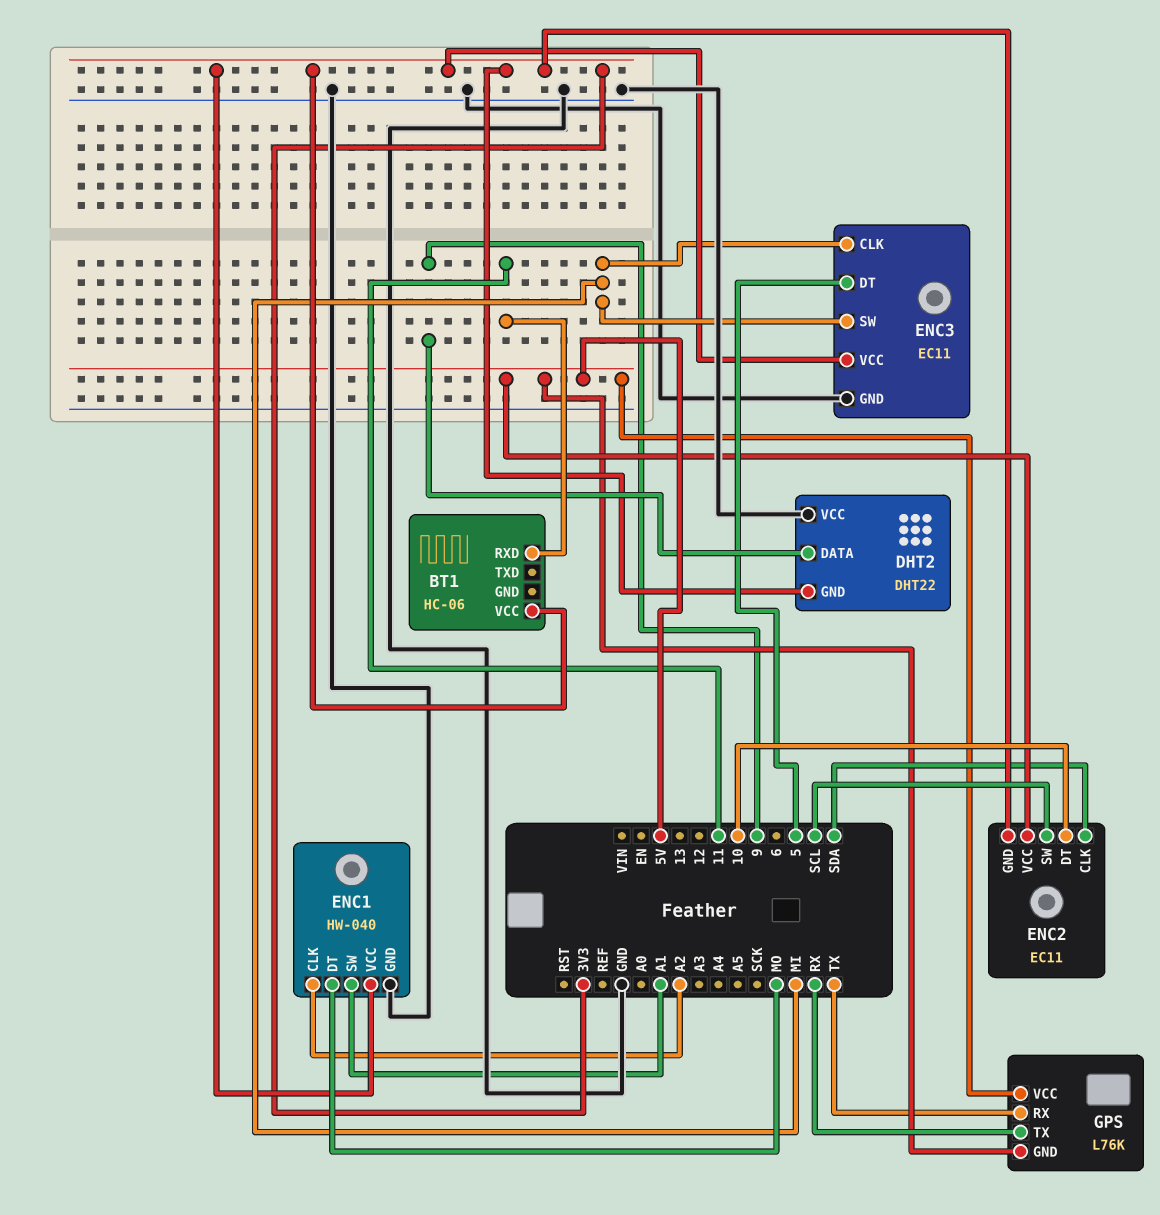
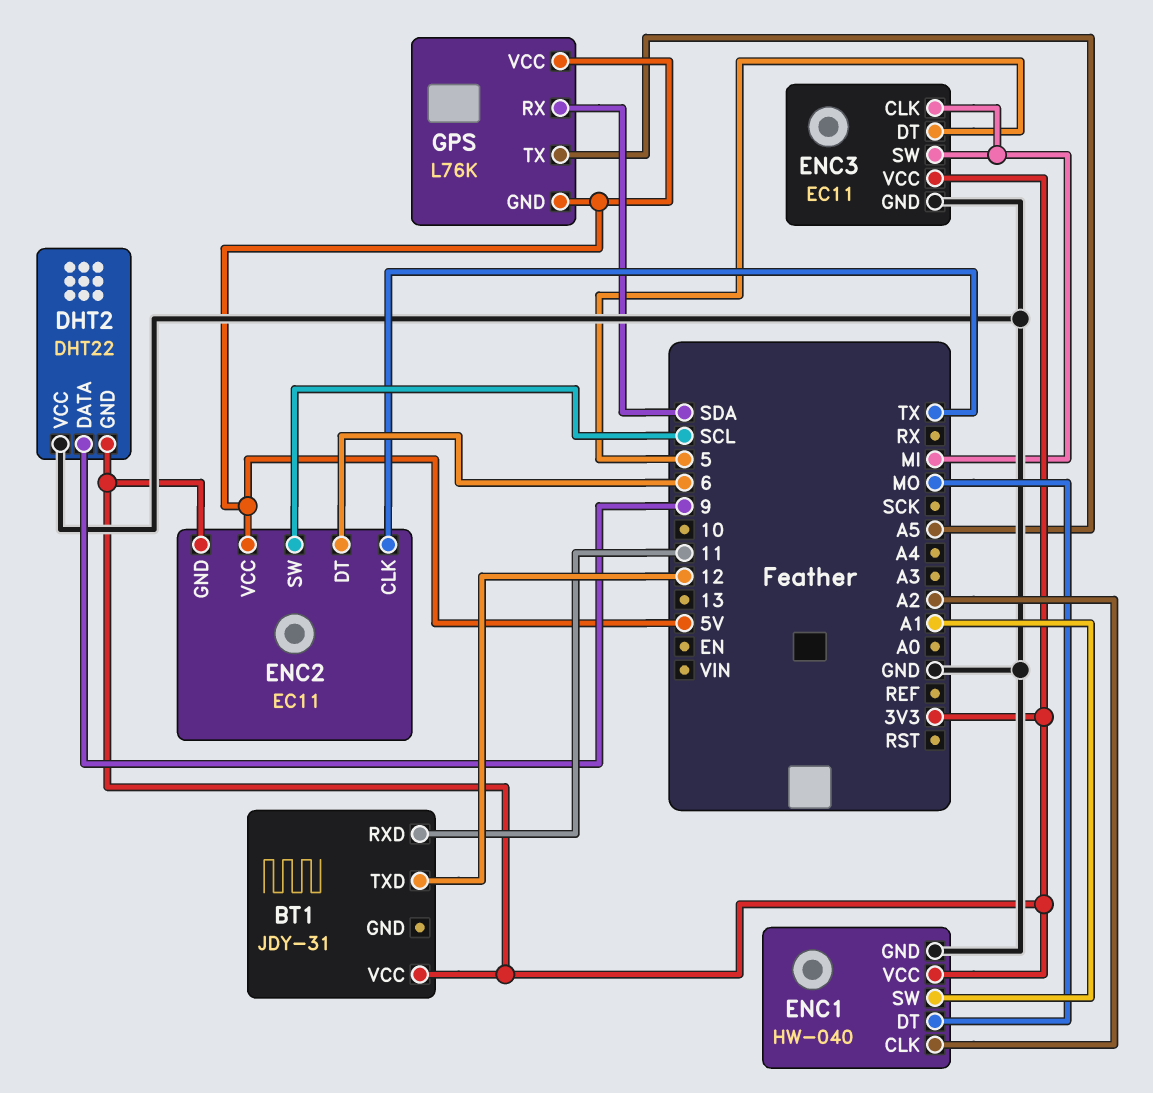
BT1: HC-06 -> JDY-31
BT1 pin TXD: none -> 12
ENC2 pin CLK: SDA -> TX
ENC2 pin DT: 10 -> 6
GPS pin RX: TX -> SDA
GPS pin TX: RX -> A5

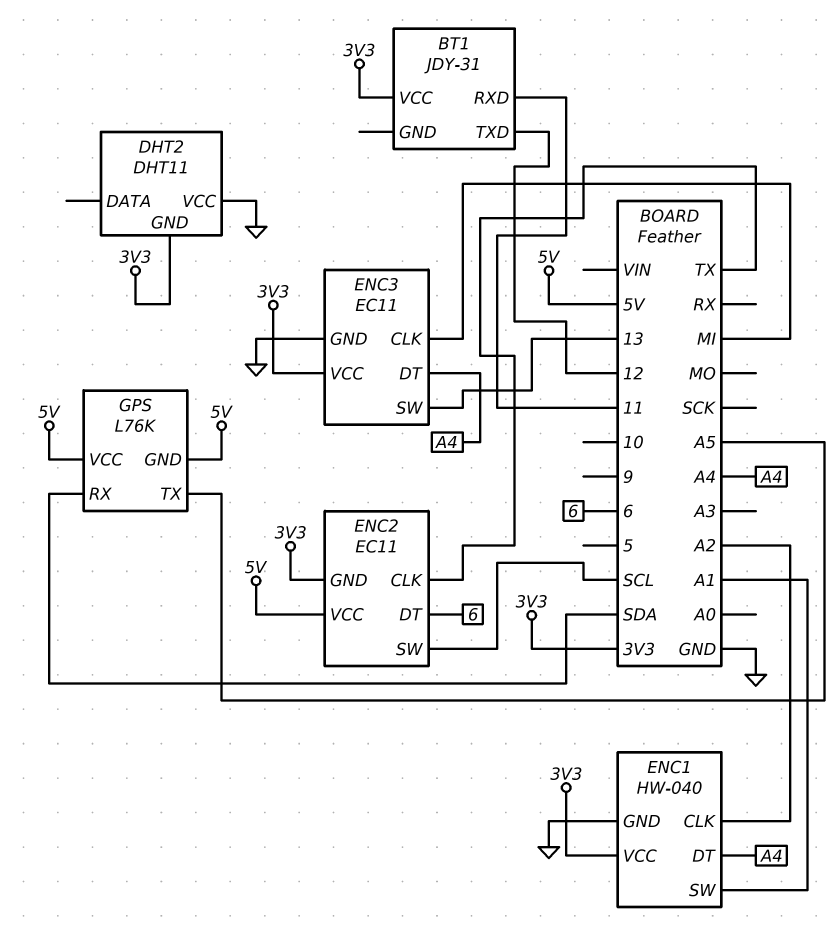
DHT2: DHT22 -> DHT11
DHT2 pin DATA: 9 -> none
ENC1 pin DT: MO -> A4
ENC3 pin DT: 5 -> A4
ENC3 pin SW: MI -> 13

